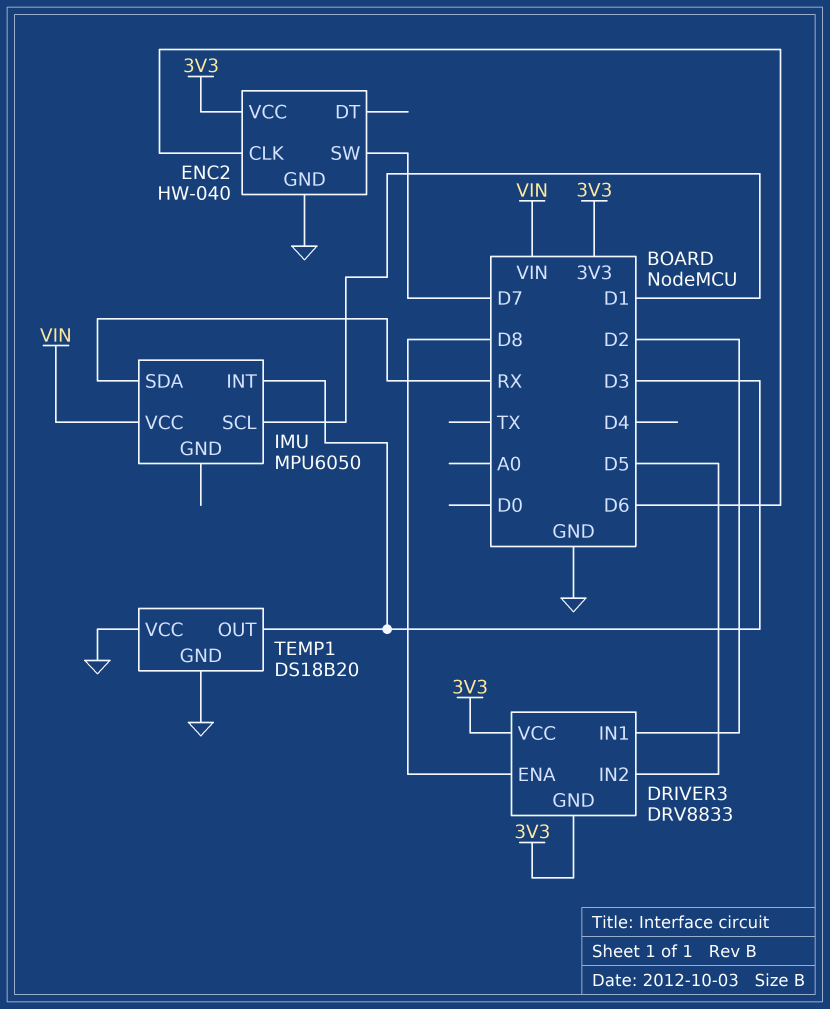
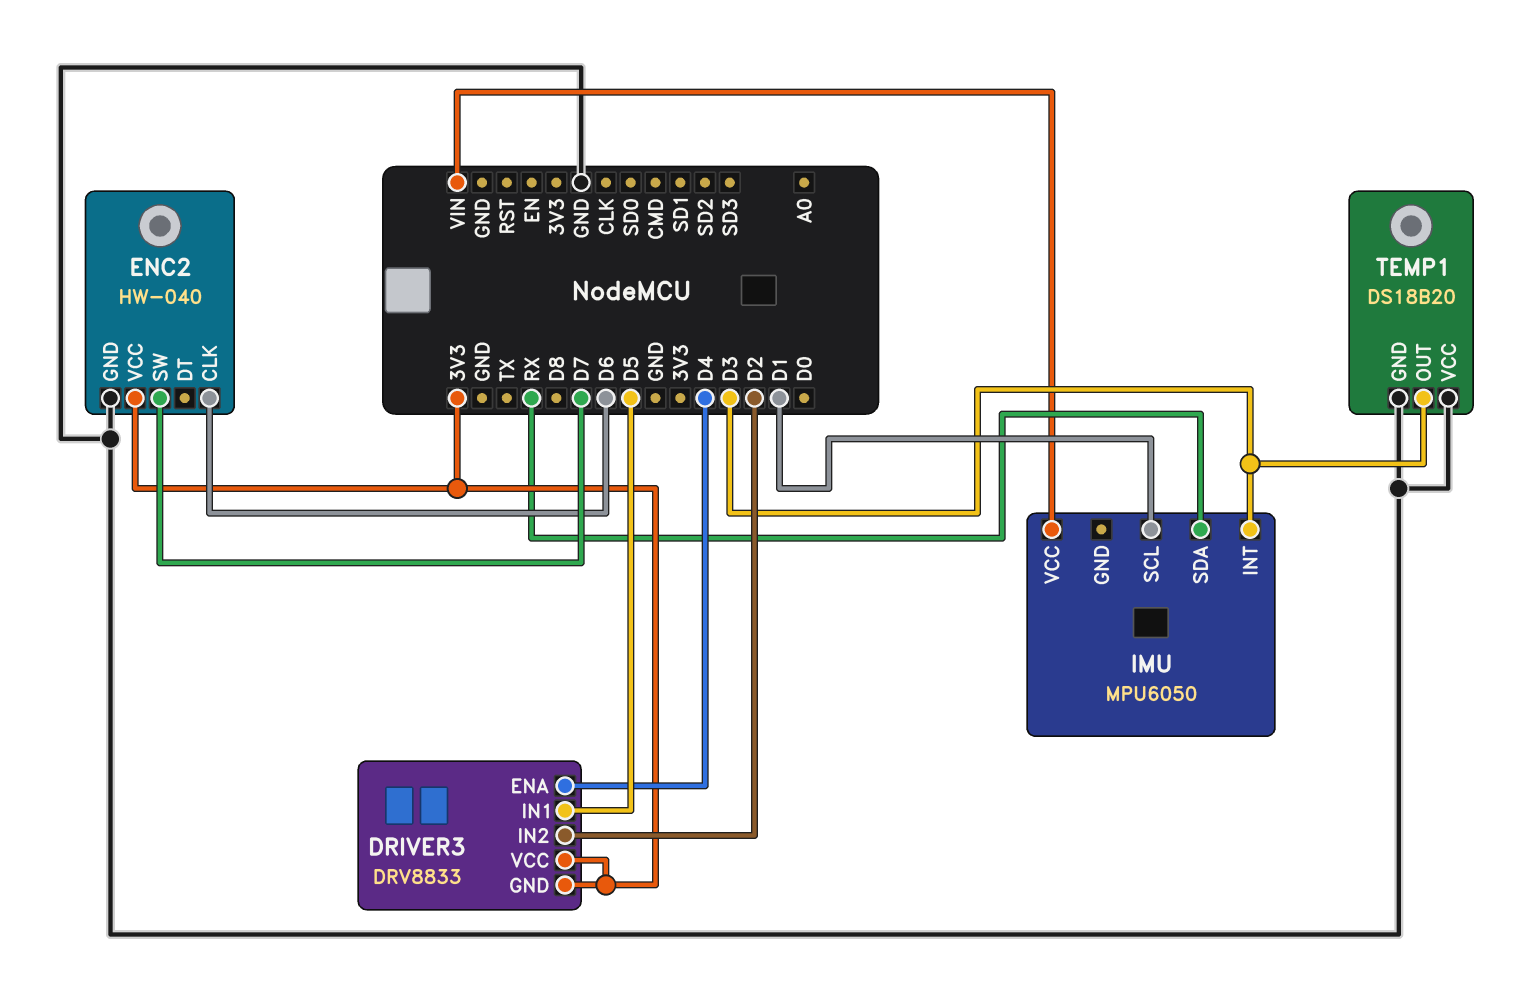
DRIVER3 pin ENA: D8 -> D4
DRIVER3 pin IN1: D2 -> D5
DRIVER3 pin IN2: D5 -> D2

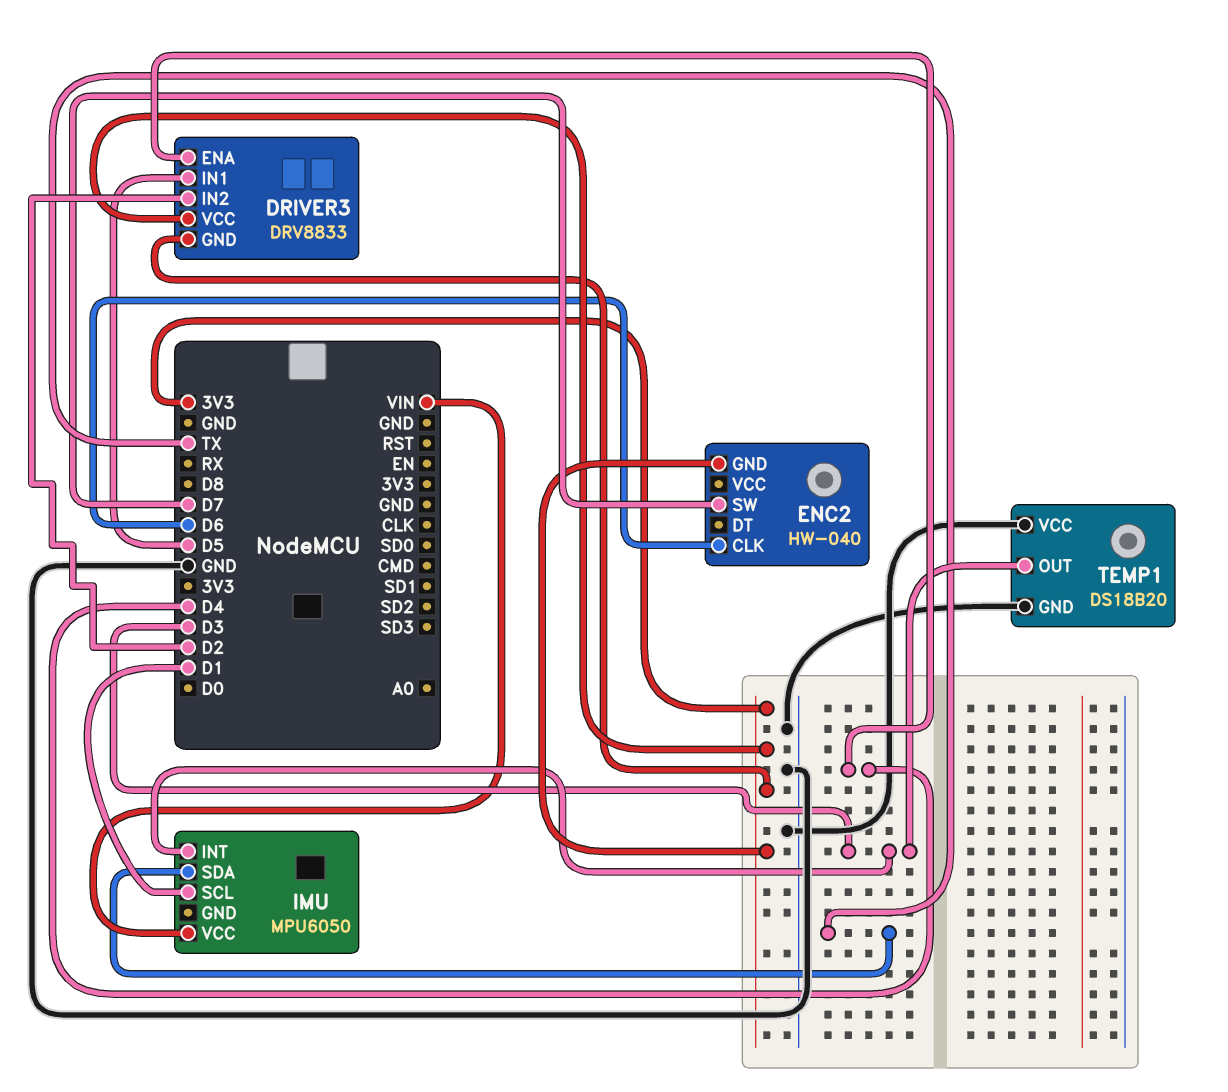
ENC2 pin GND: GND -> 3V3
ENC2 pin VCC: 3V3 -> none
IMU pin SDA: RX -> TX

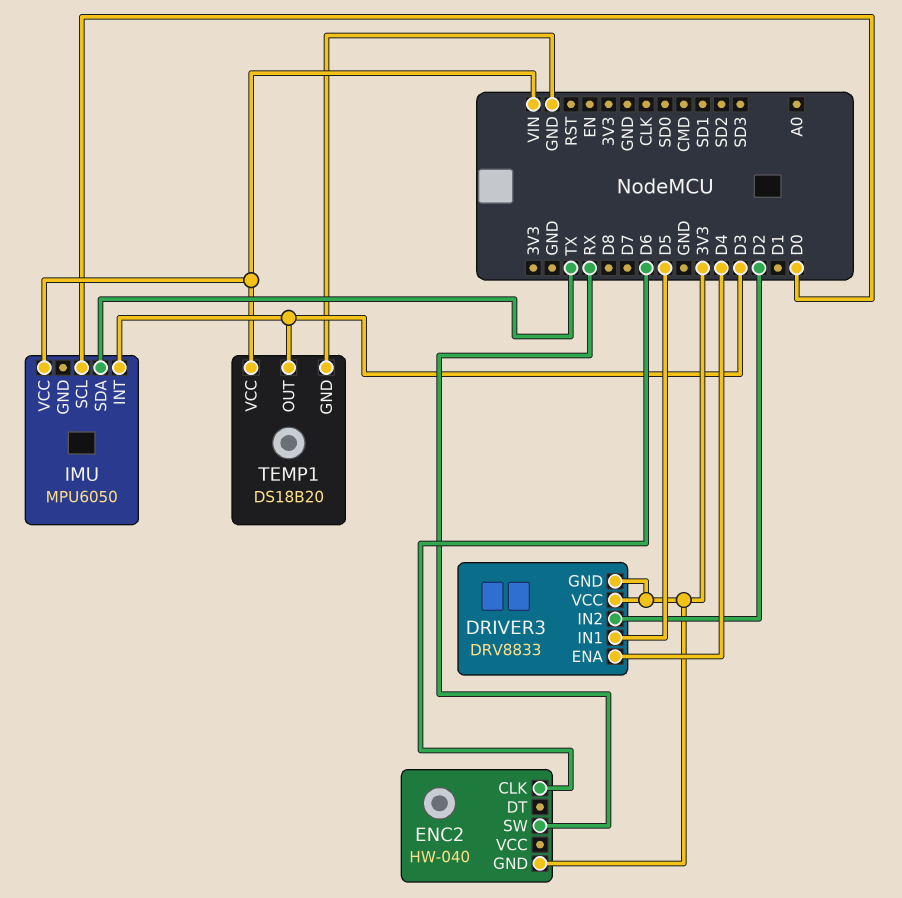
ENC2 pin SW: D7 -> RX
IMU pin SCL: D1 -> D0
TEMP1 pin VCC: GND -> VIN

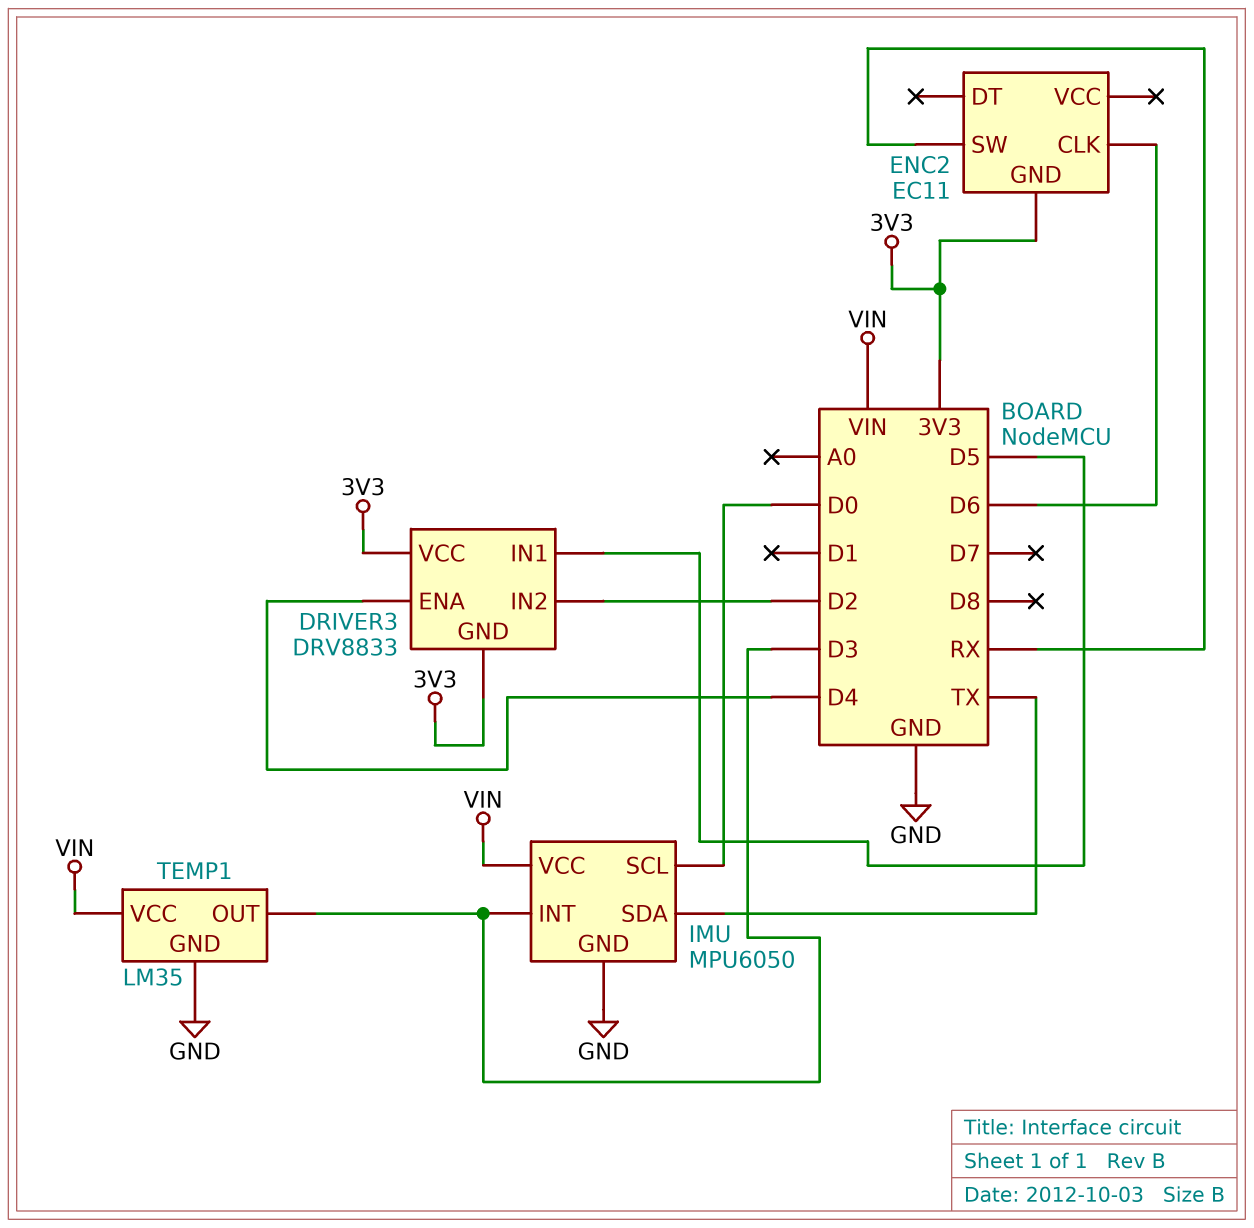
ENC2: HW-040 -> EC11
IMU pin GND: none -> GND
TEMP1: DS18B20 -> LM35

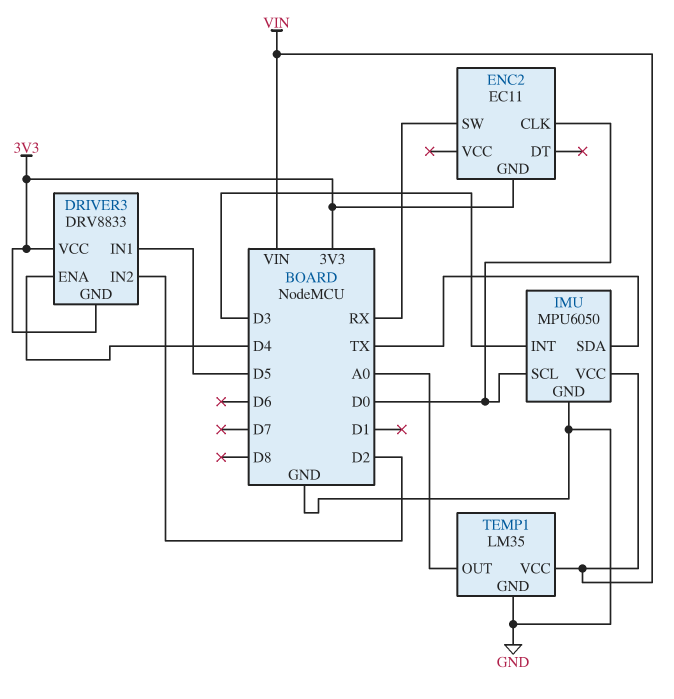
ENC2 pin CLK: D6 -> D0
TEMP1 pin OUT: D3 -> A0

